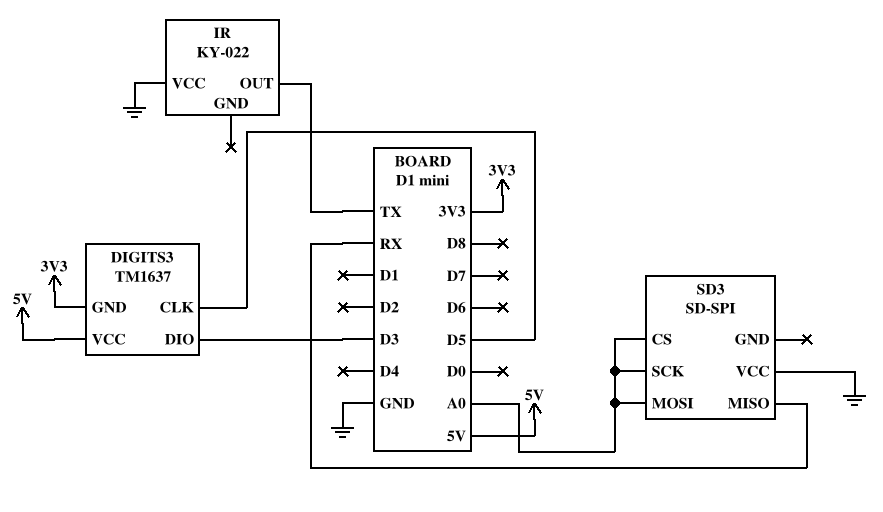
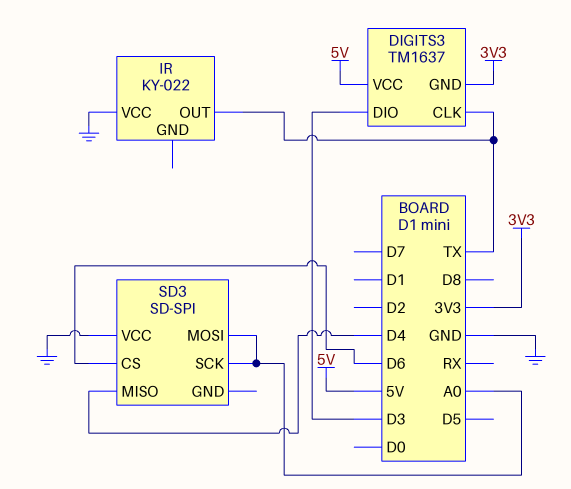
DIGITS3 pin CLK: D5 -> TX
SD3 pin CS: A0 -> D6
SD3 pin MISO: RX -> D4

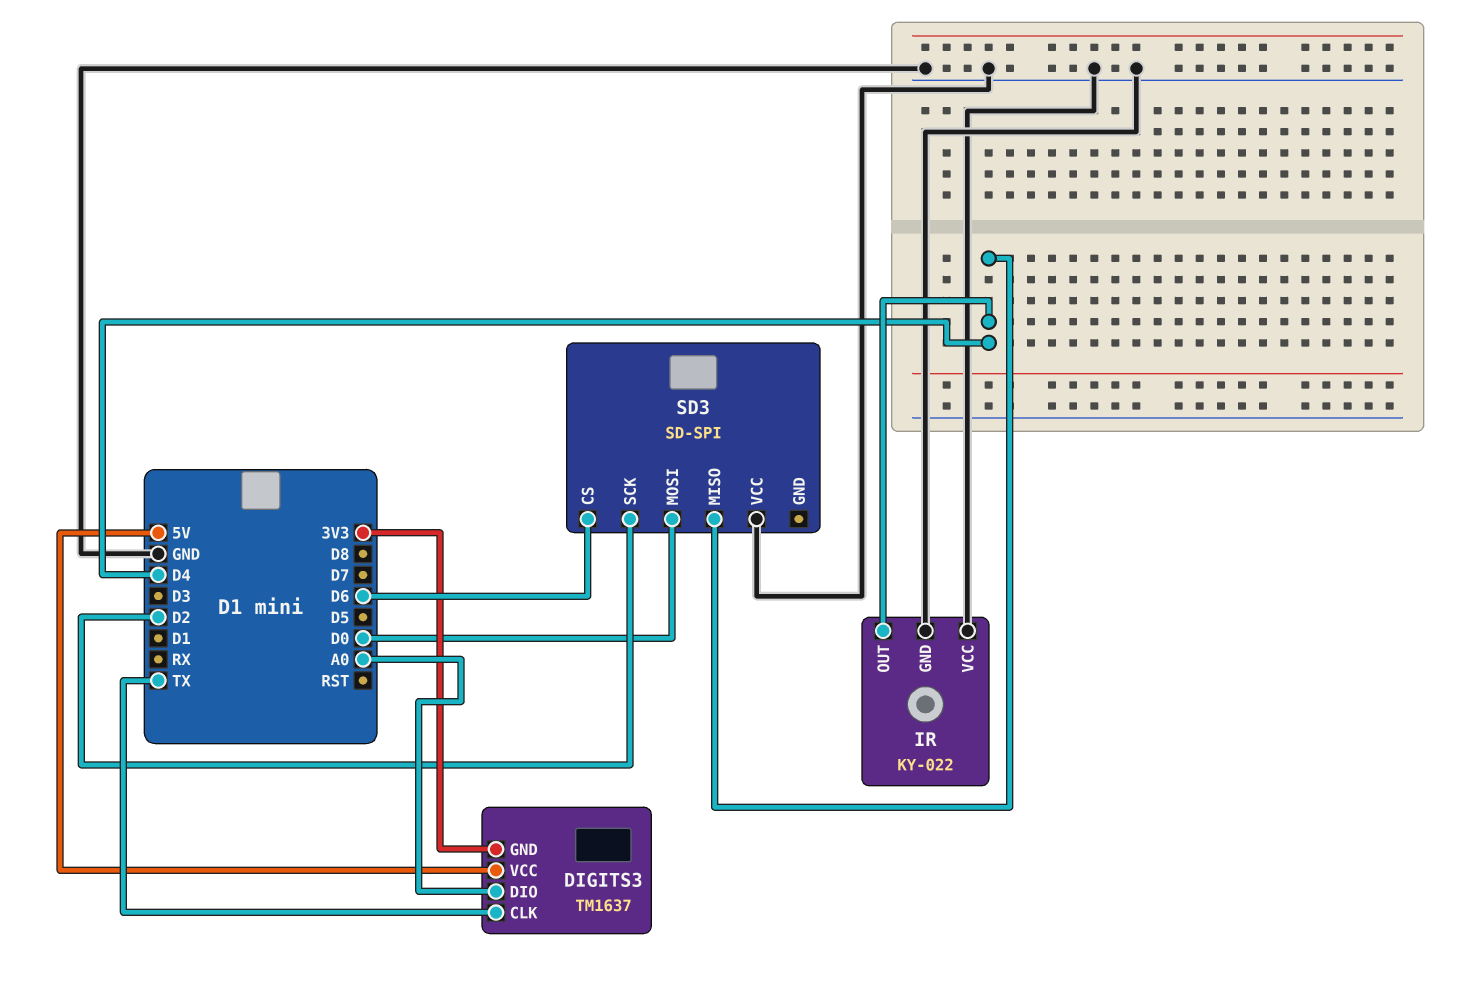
DIGITS3 pin DIO: D3 -> A0
IR pin GND: none -> GND
IR pin OUT: TX -> D4
SD3 pin MOSI: A0 -> D0
SD3 pin SCK: A0 -> D2

